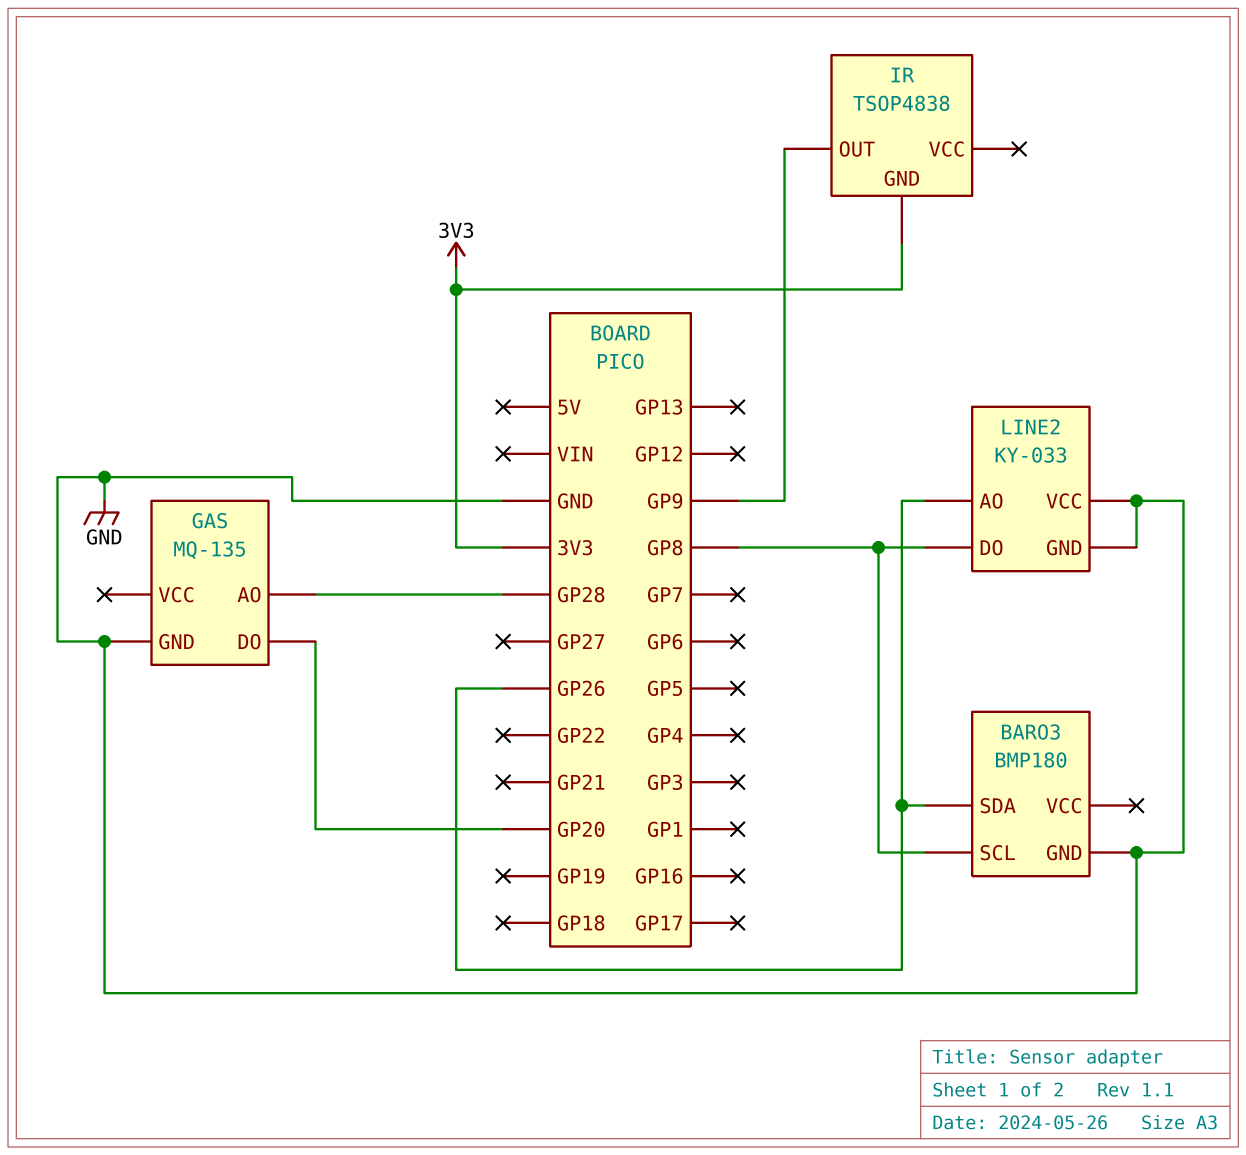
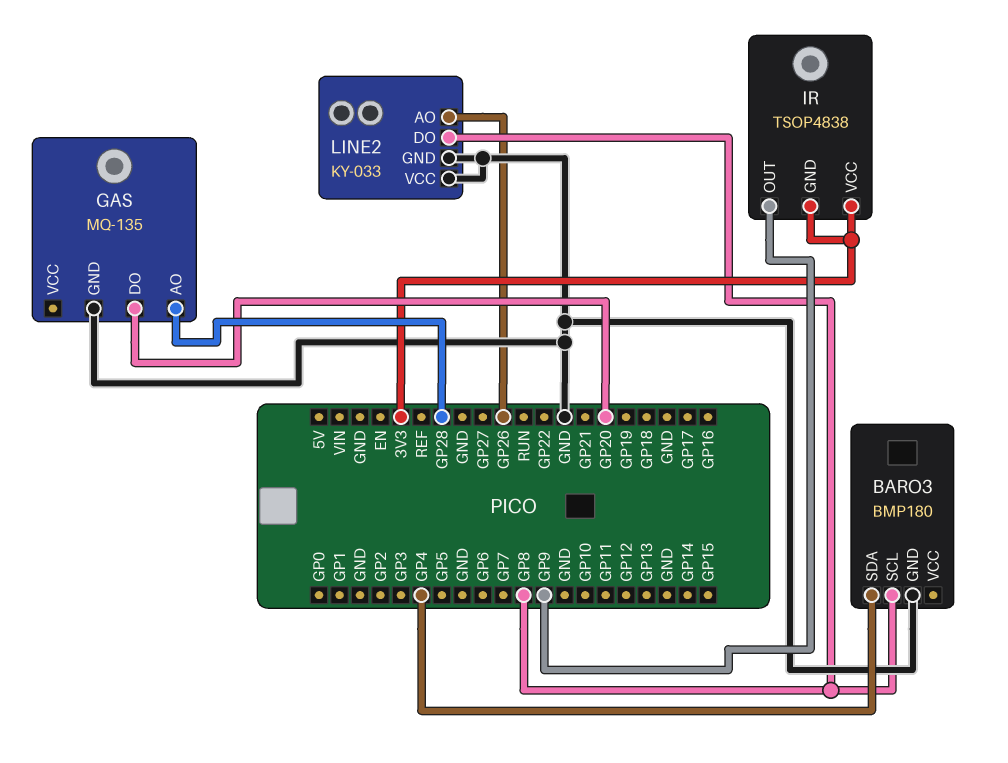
BARO3 pin SDA: GP26 -> GP4
IR pin VCC: none -> 3V3

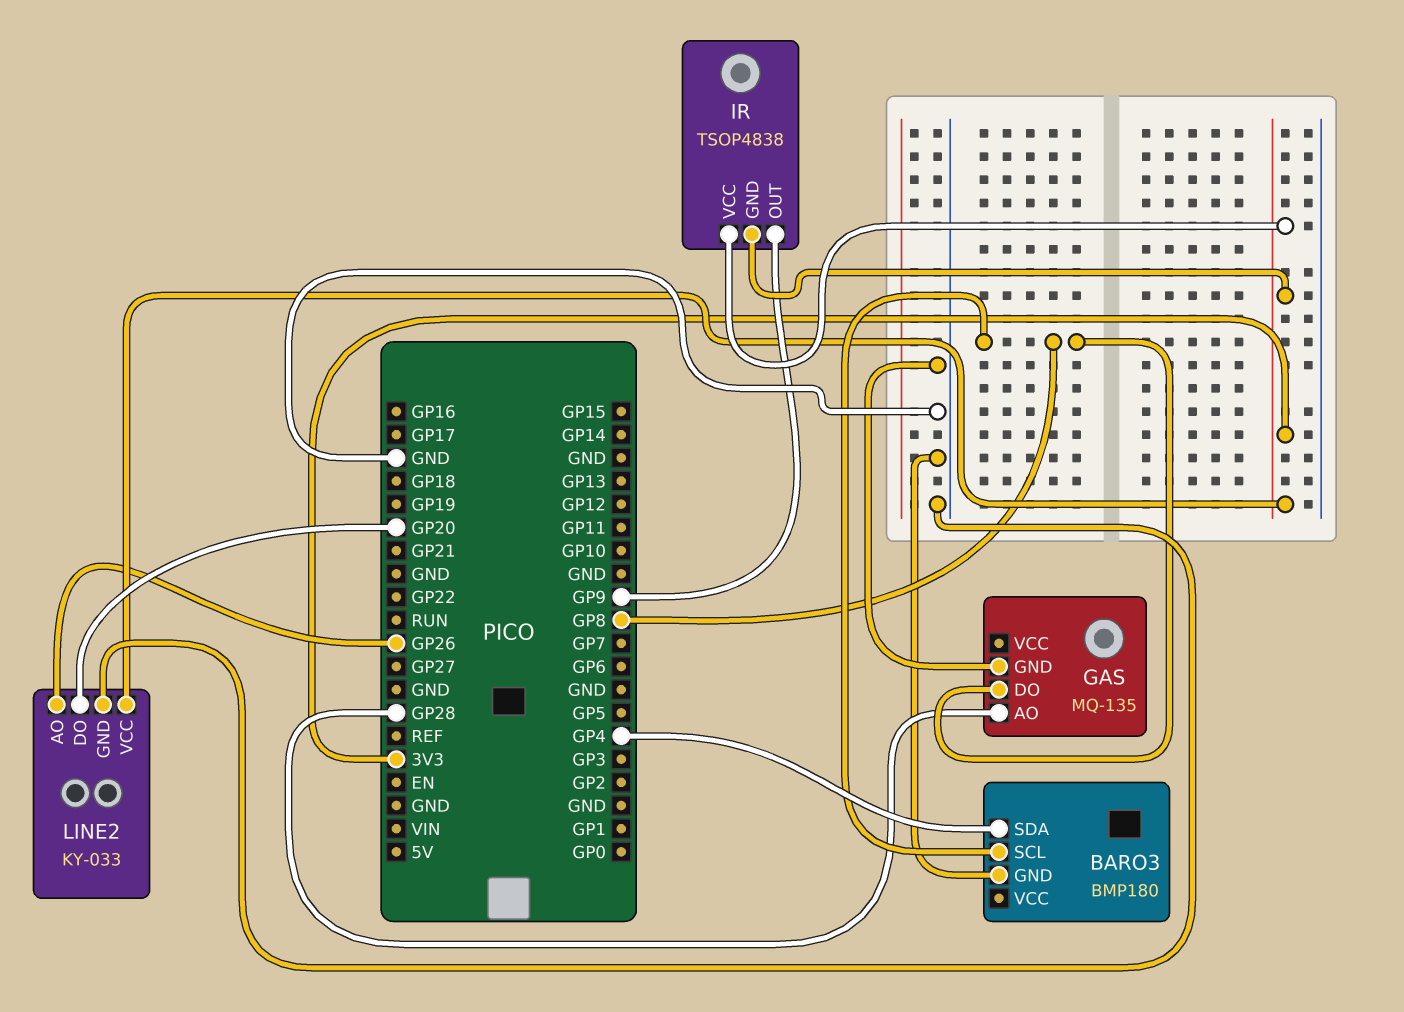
GAS pin DO: GP20 -> GP8
LINE2 pin DO: GP8 -> GP20
LINE2 pin VCC: GND -> 3V3

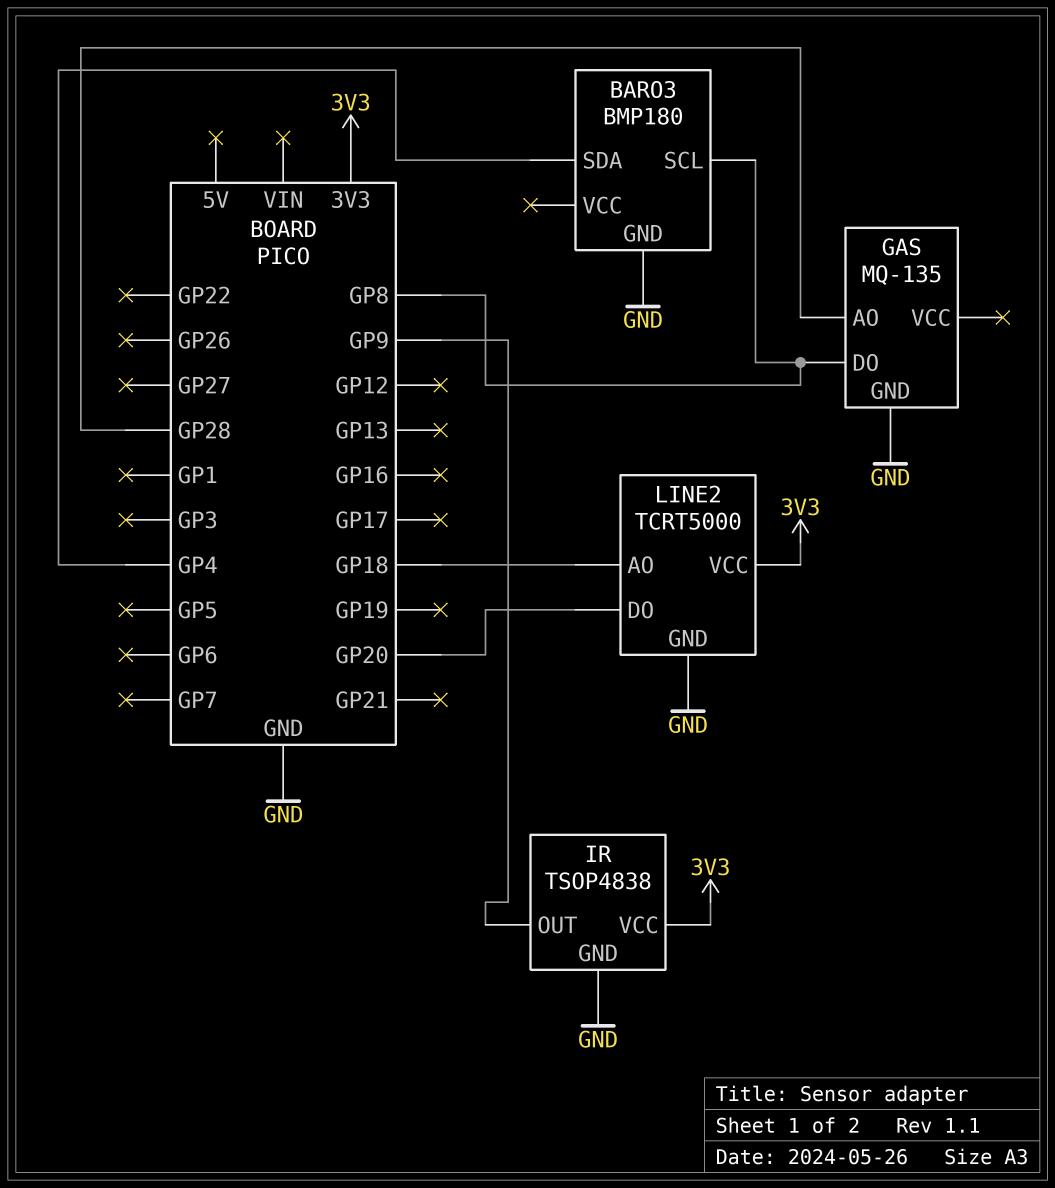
IR pin GND: 3V3 -> GND
LINE2: KY-033 -> TCRT5000
LINE2 pin AO: GP26 -> GP18

